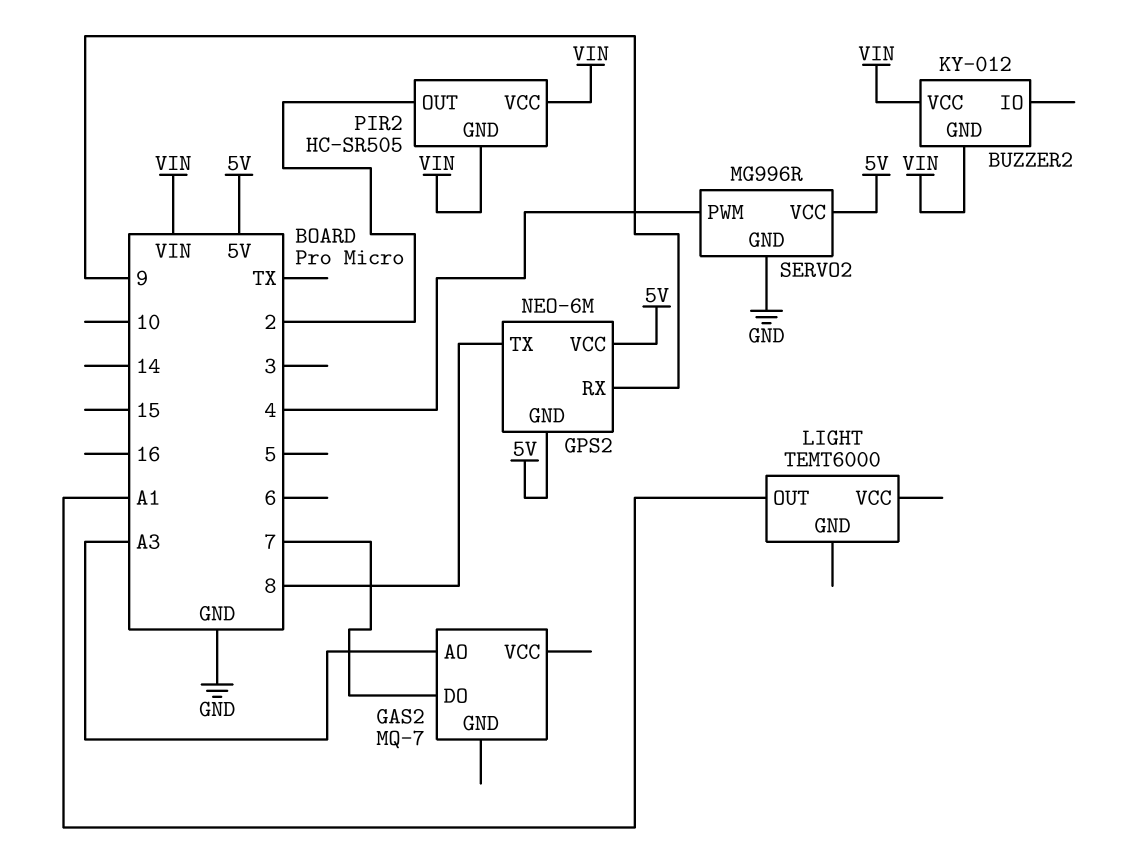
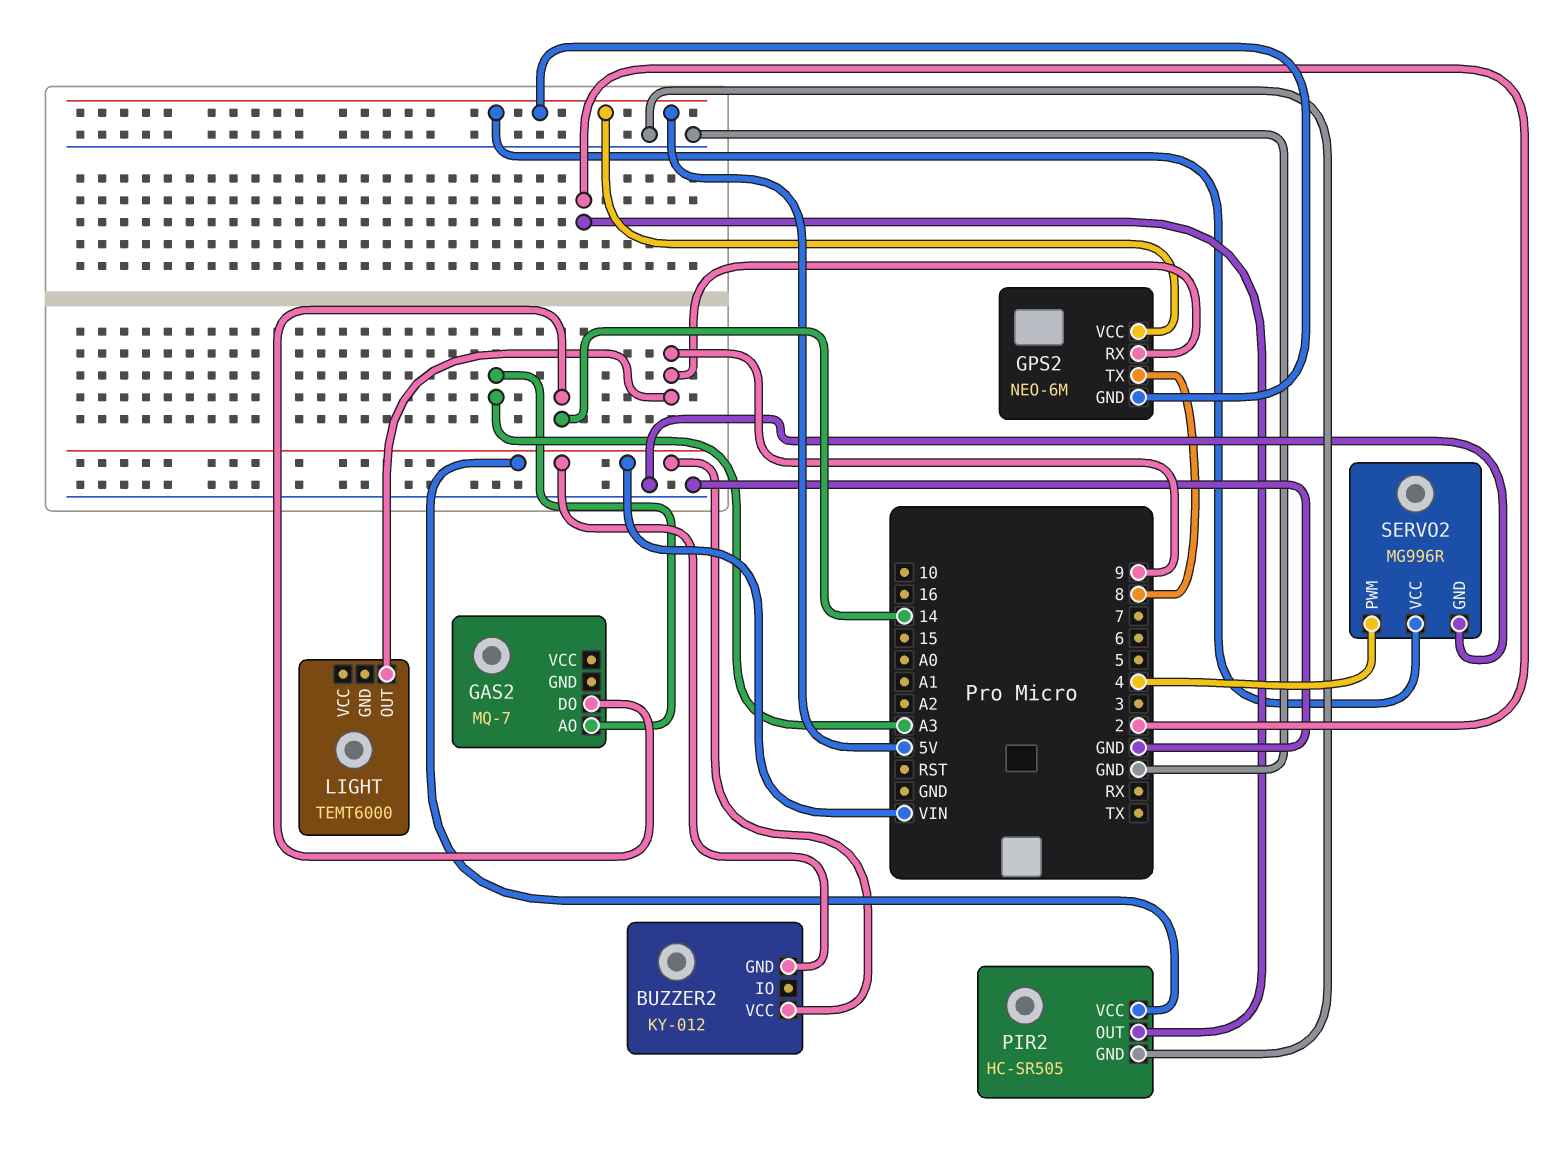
GAS2 pin DO: 7 -> 14
LIGHT pin OUT: A1 -> 9
PIR2 pin GND: VIN -> GND

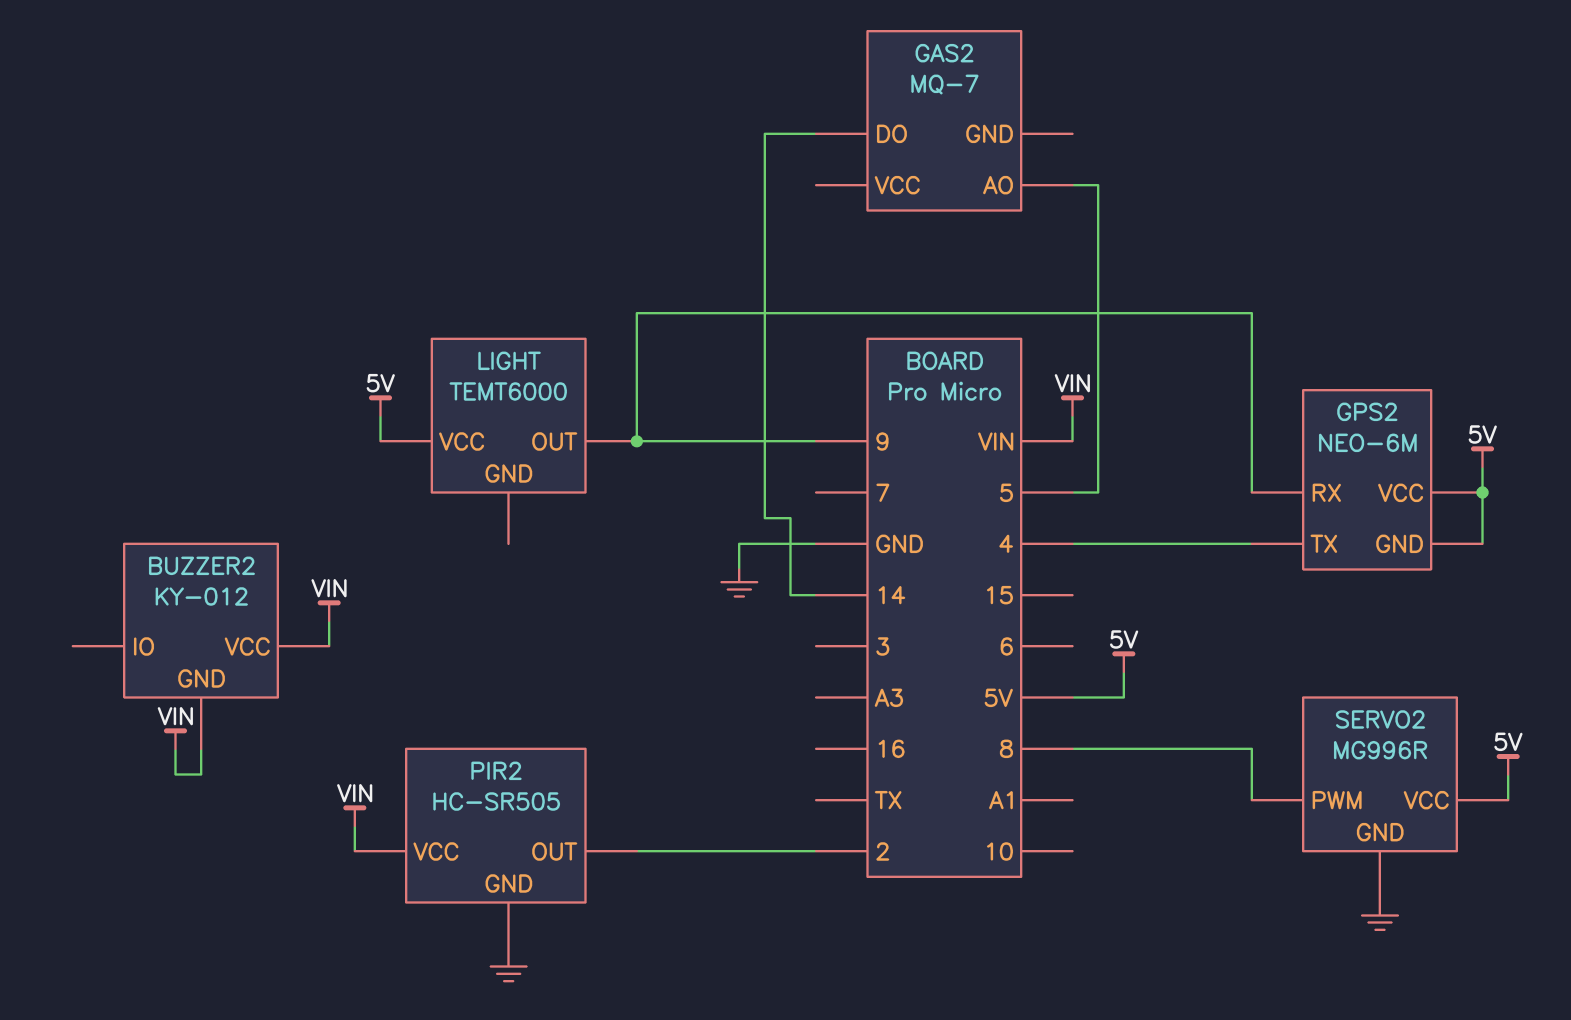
GAS2 pin AO: A3 -> 5
GPS2 pin TX: 8 -> 4
LIGHT pin VCC: none -> 5V
SERVO2 pin PWM: 4 -> 8

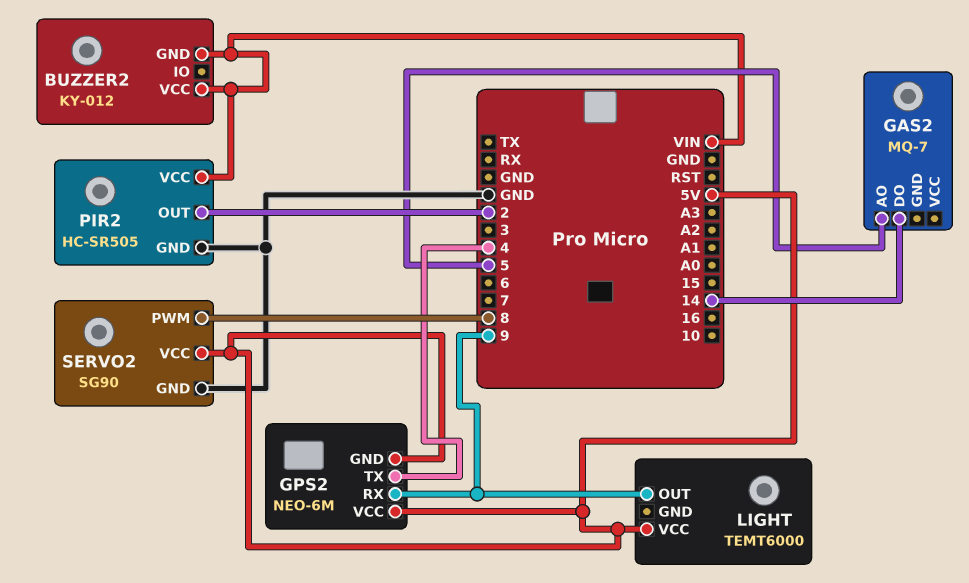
SERVO2: MG996R -> SG90

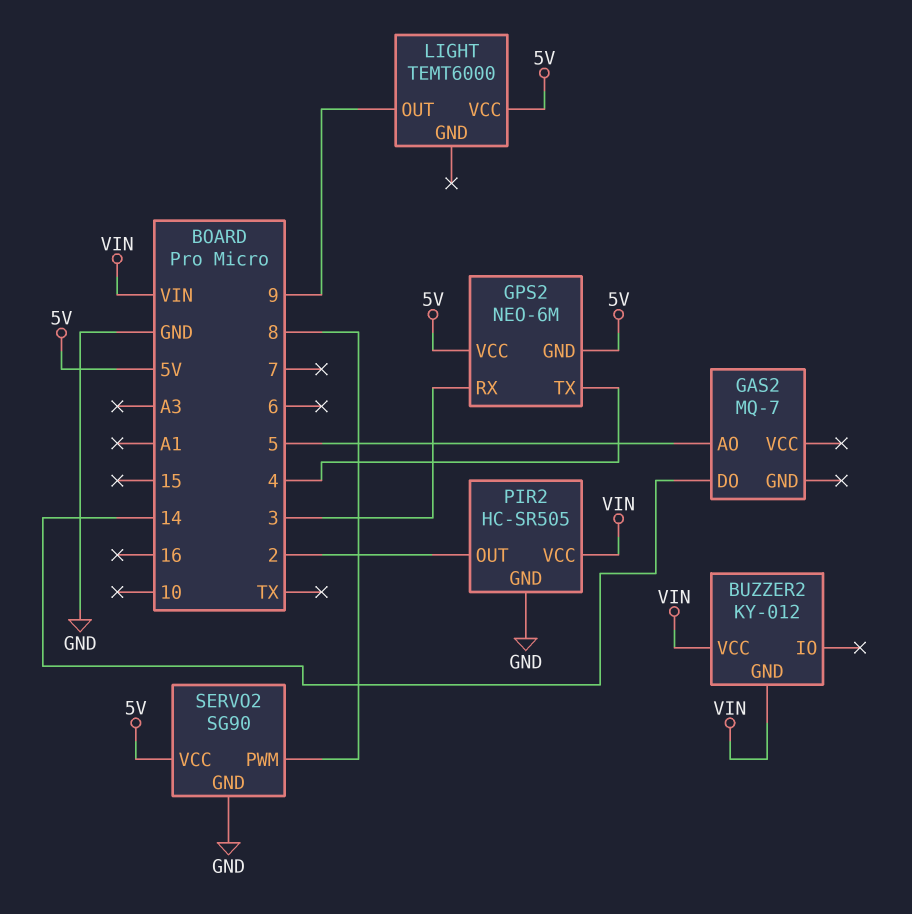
GPS2 pin RX: 9 -> 3

